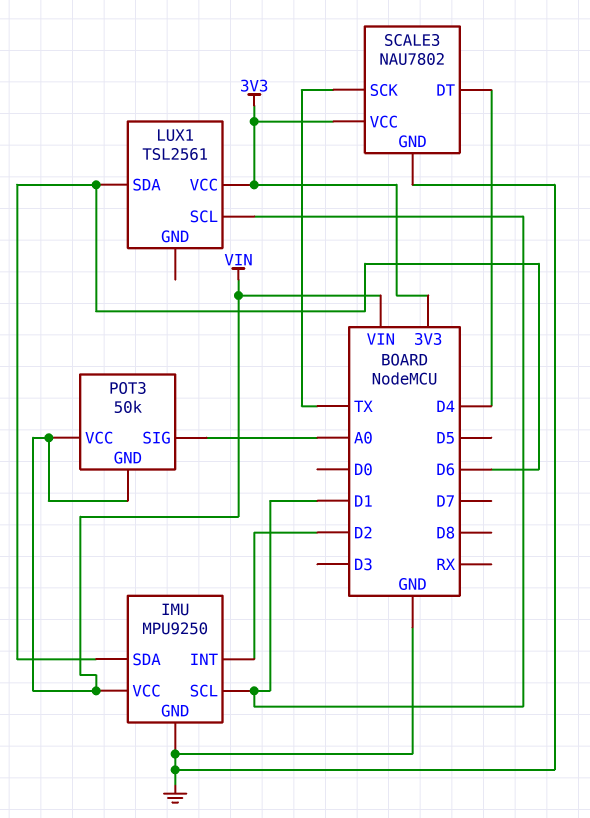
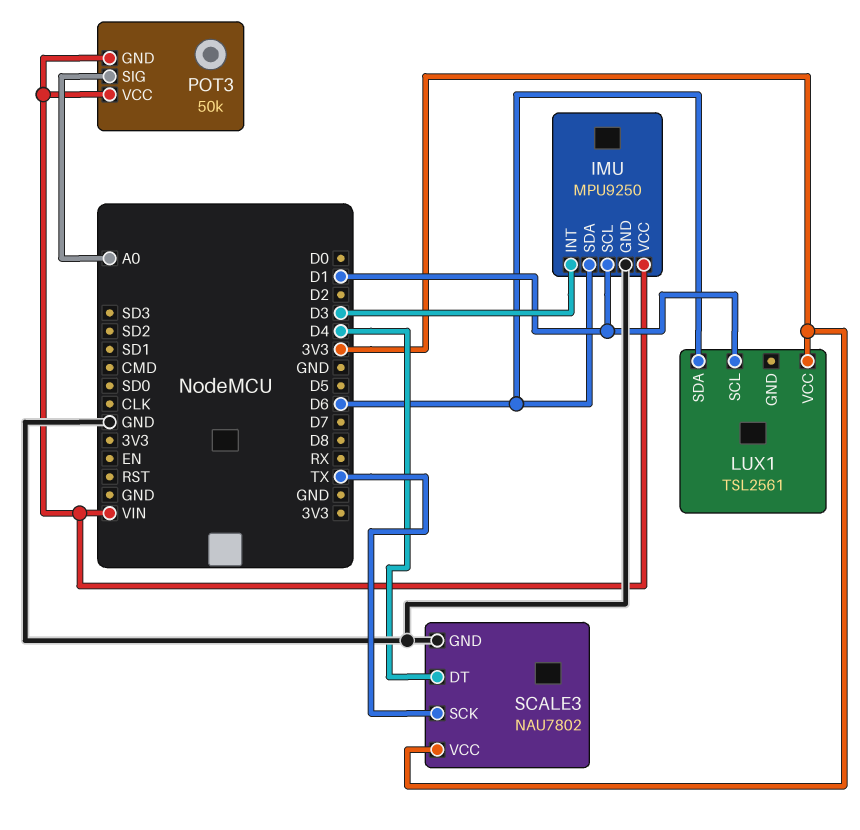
IMU pin INT: D2 -> D3

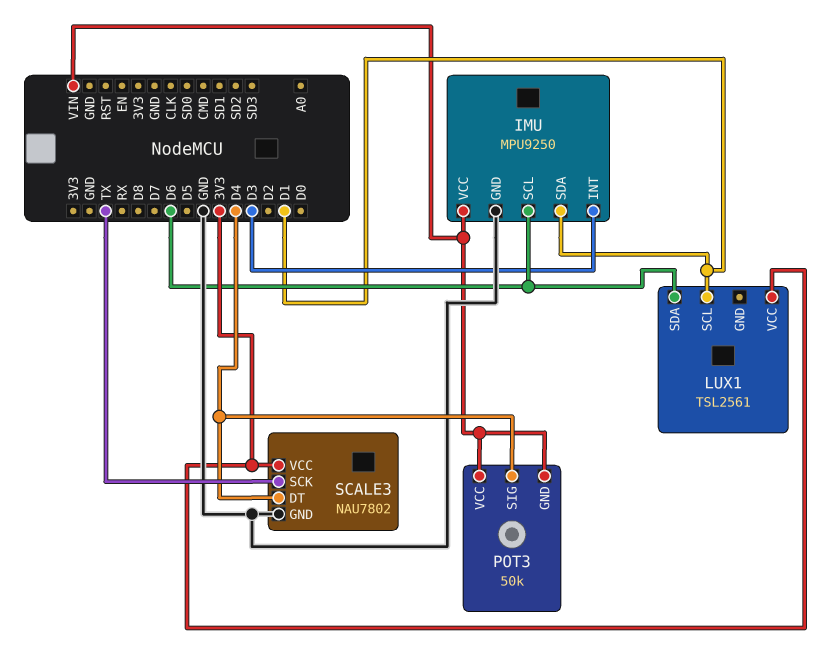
IMU pin SCL: D1 -> D6
IMU pin SDA: D6 -> D1
POT3 pin SIG: A0 -> D4

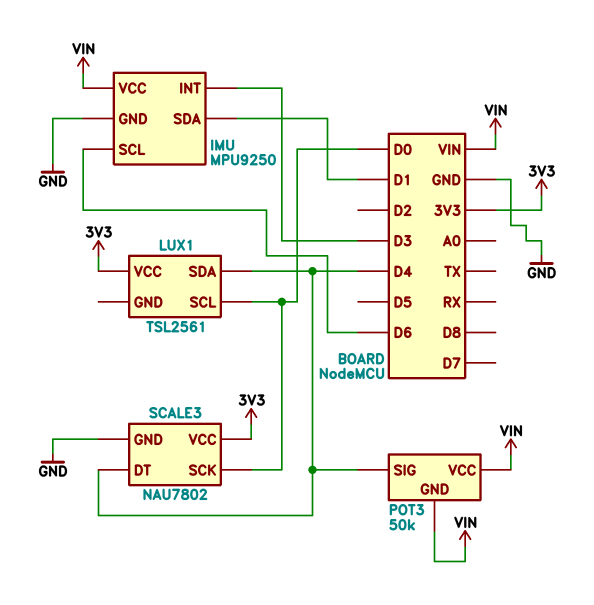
LUX1 pin SCL: D1 -> D0
LUX1 pin SDA: D6 -> D4
SCALE3 pin SCK: TX -> D0

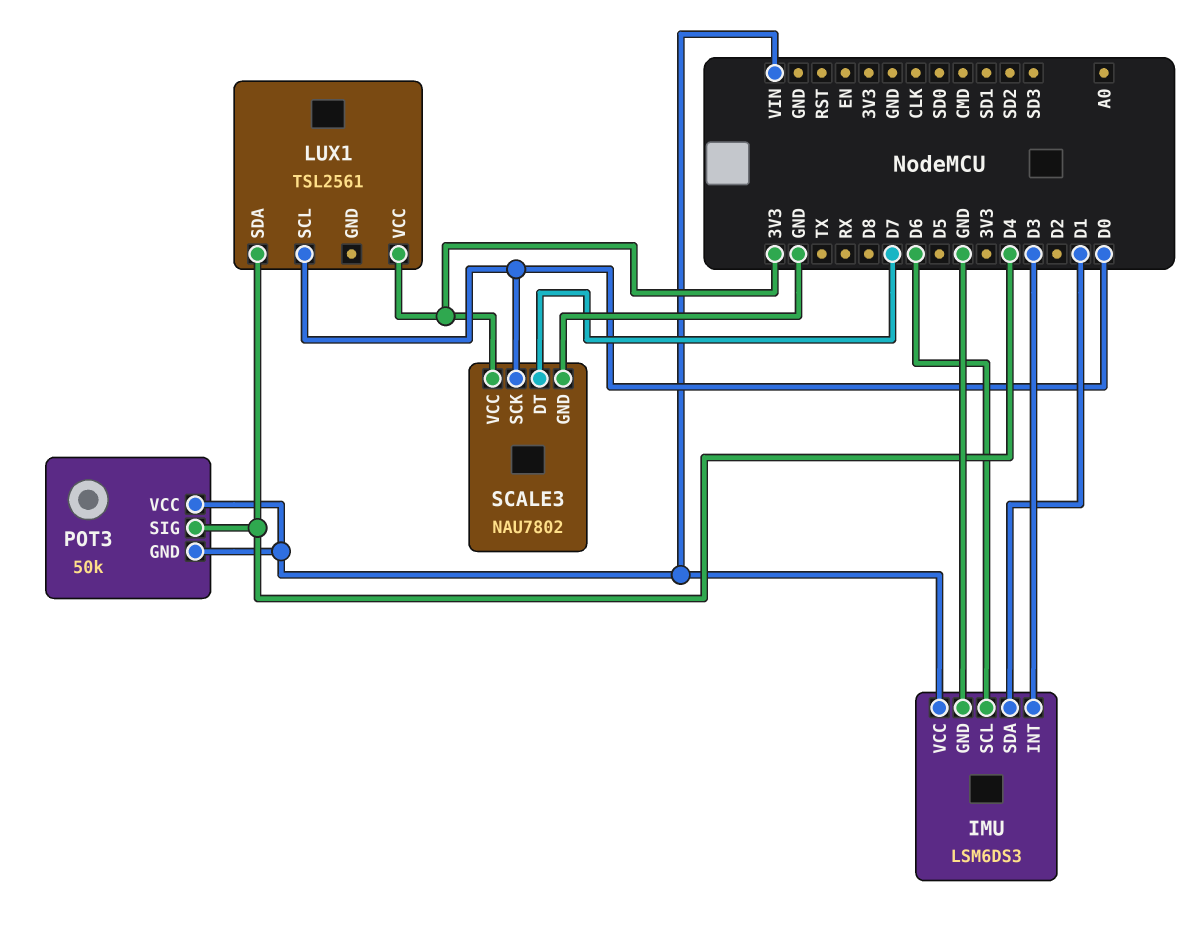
IMU: MPU9250 -> LSM6DS3
SCALE3 pin DT: D4 -> D7

